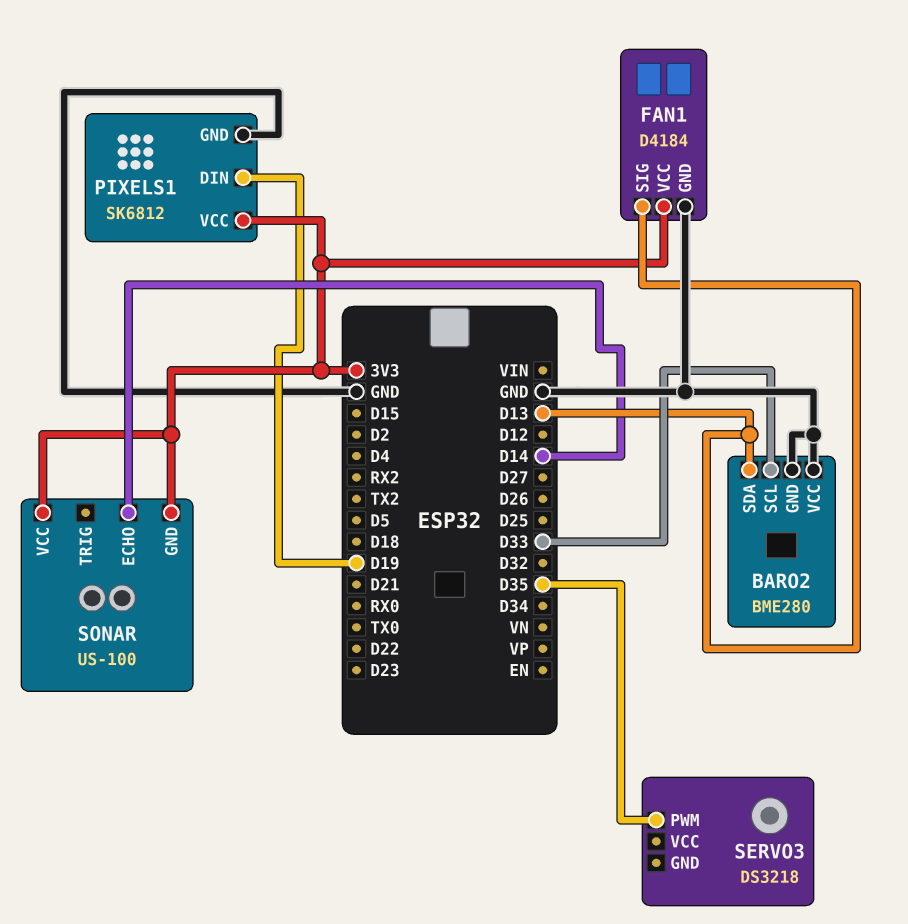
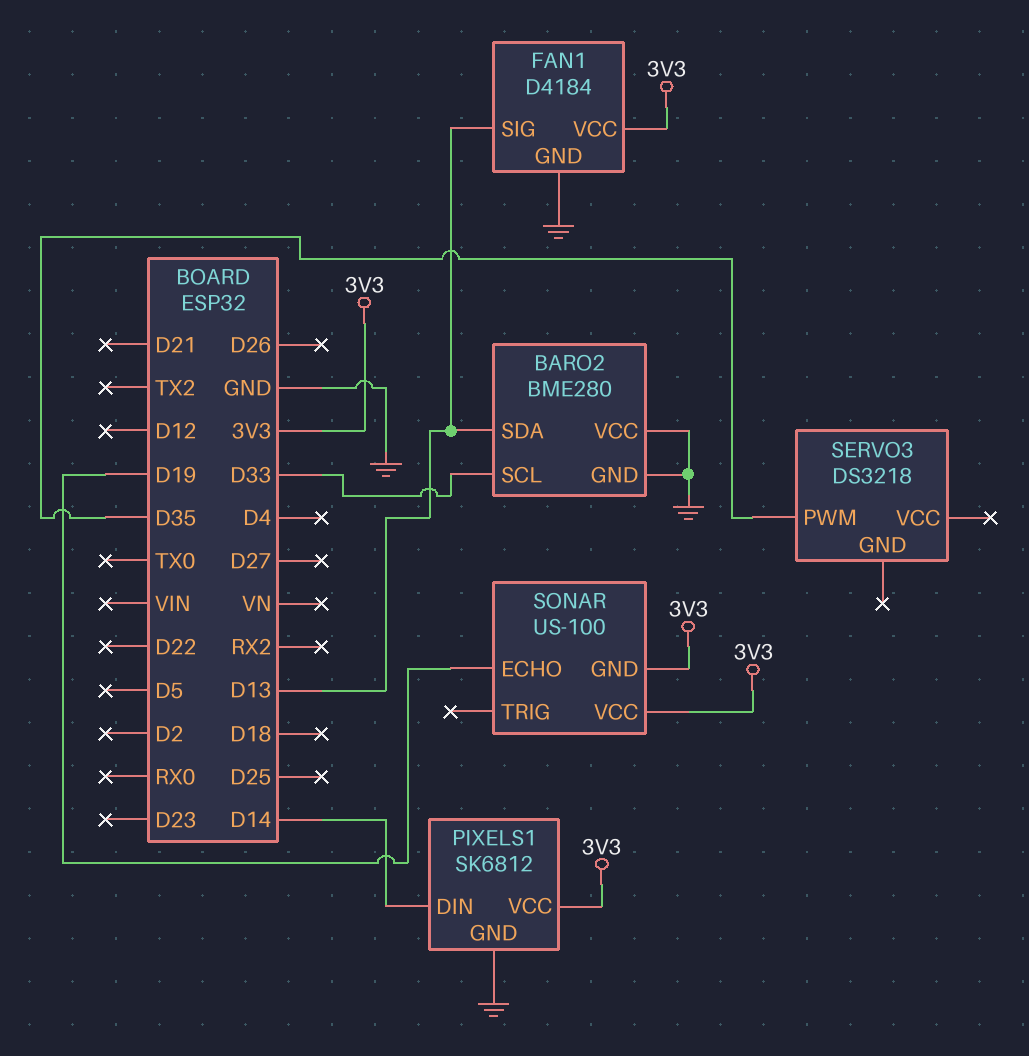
PIXELS1 pin DIN: D19 -> D14
SONAR pin ECHO: D14 -> D19

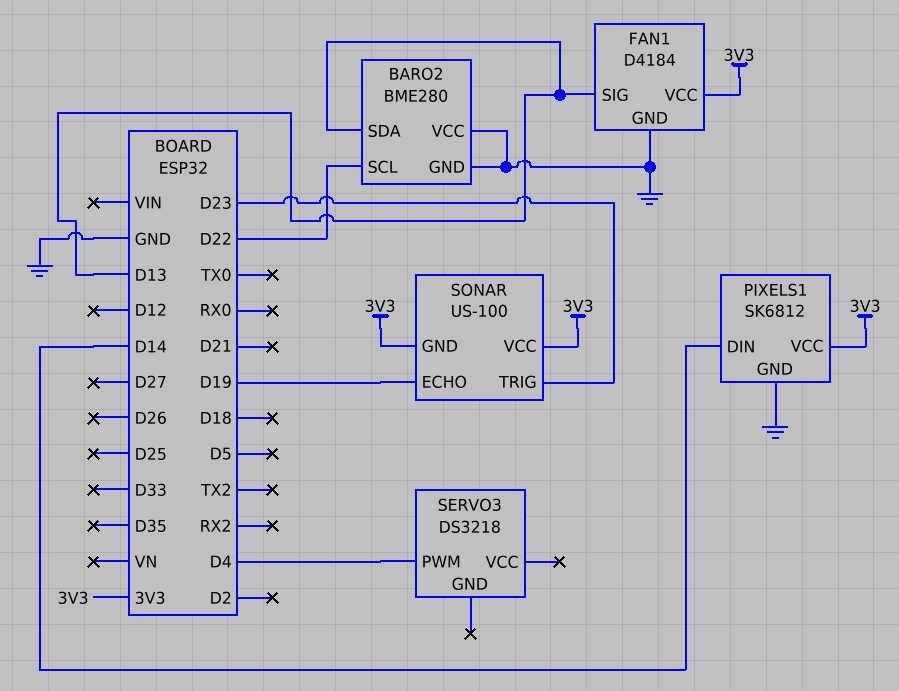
BARO2 pin SCL: D33 -> D22
SERVO3 pin PWM: D35 -> D4
SONAR pin TRIG: none -> D23

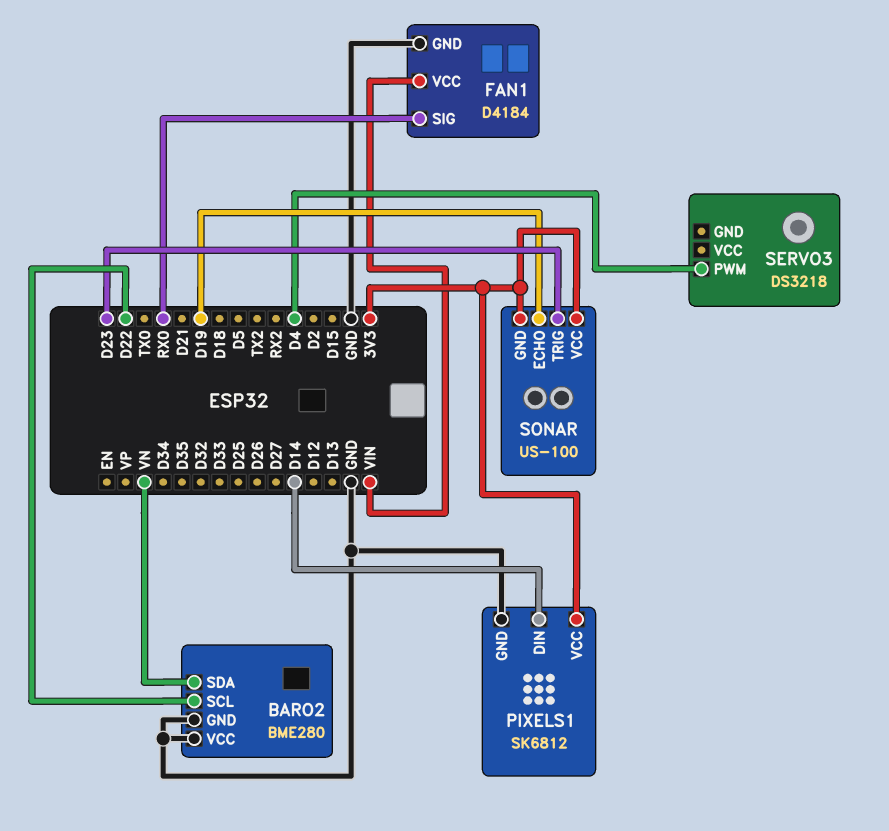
BARO2 pin SDA: D13 -> VN
FAN1 pin SIG: D13 -> RX0
FAN1 pin VCC: 3V3 -> VIN

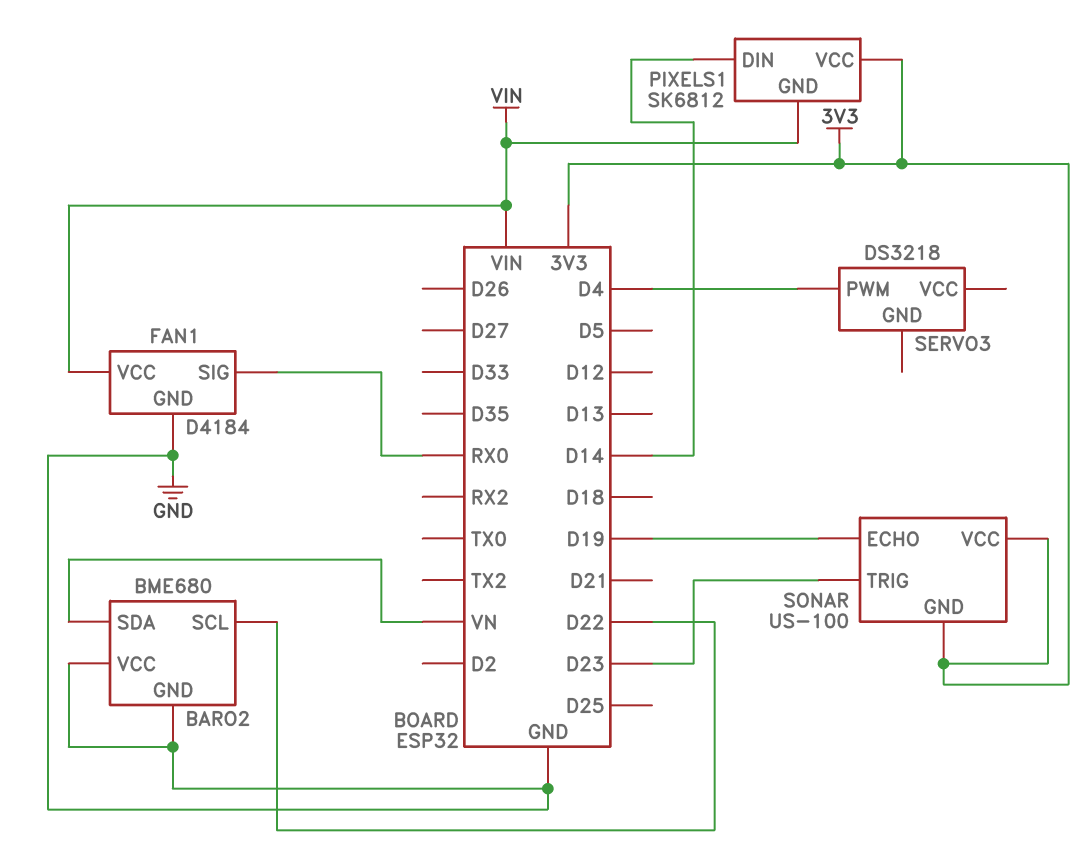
BARO2: BME280 -> BME680
PIXELS1 pin GND: GND -> VIN

